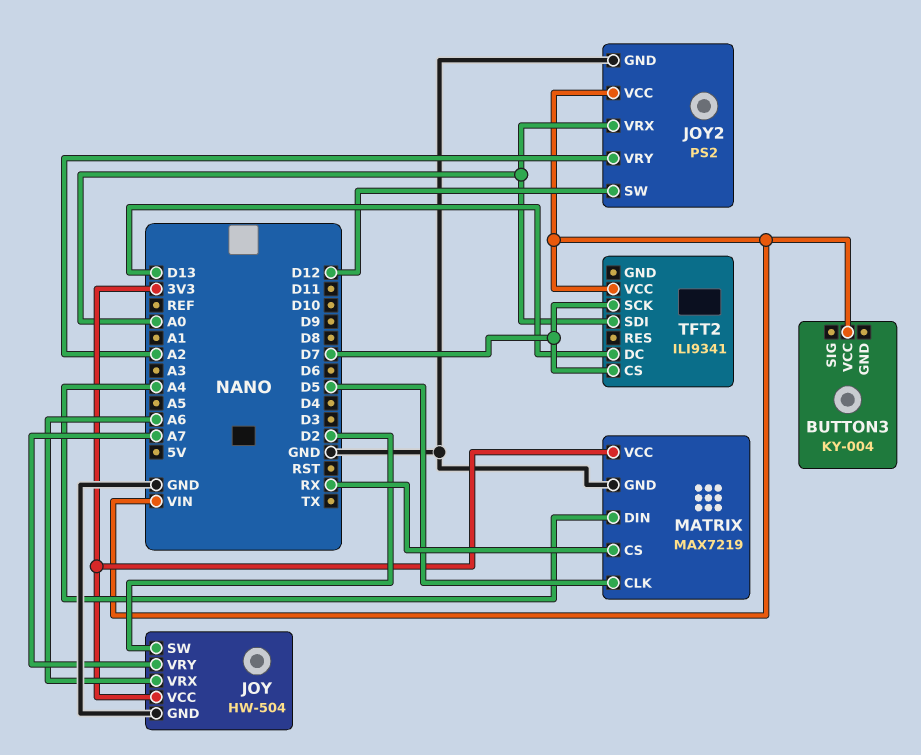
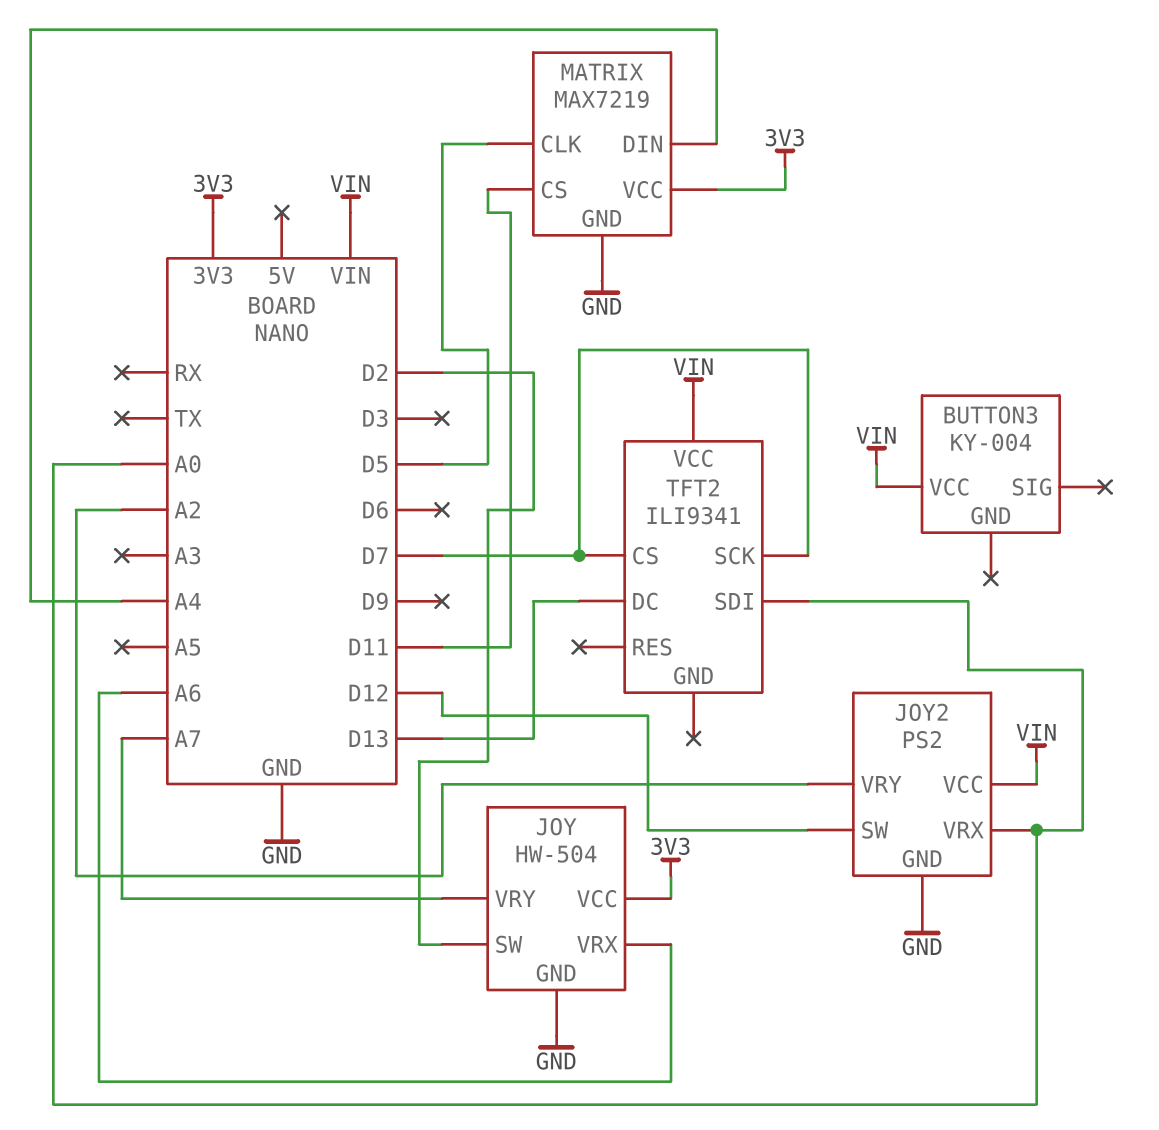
MATRIX pin CS: RX -> D11

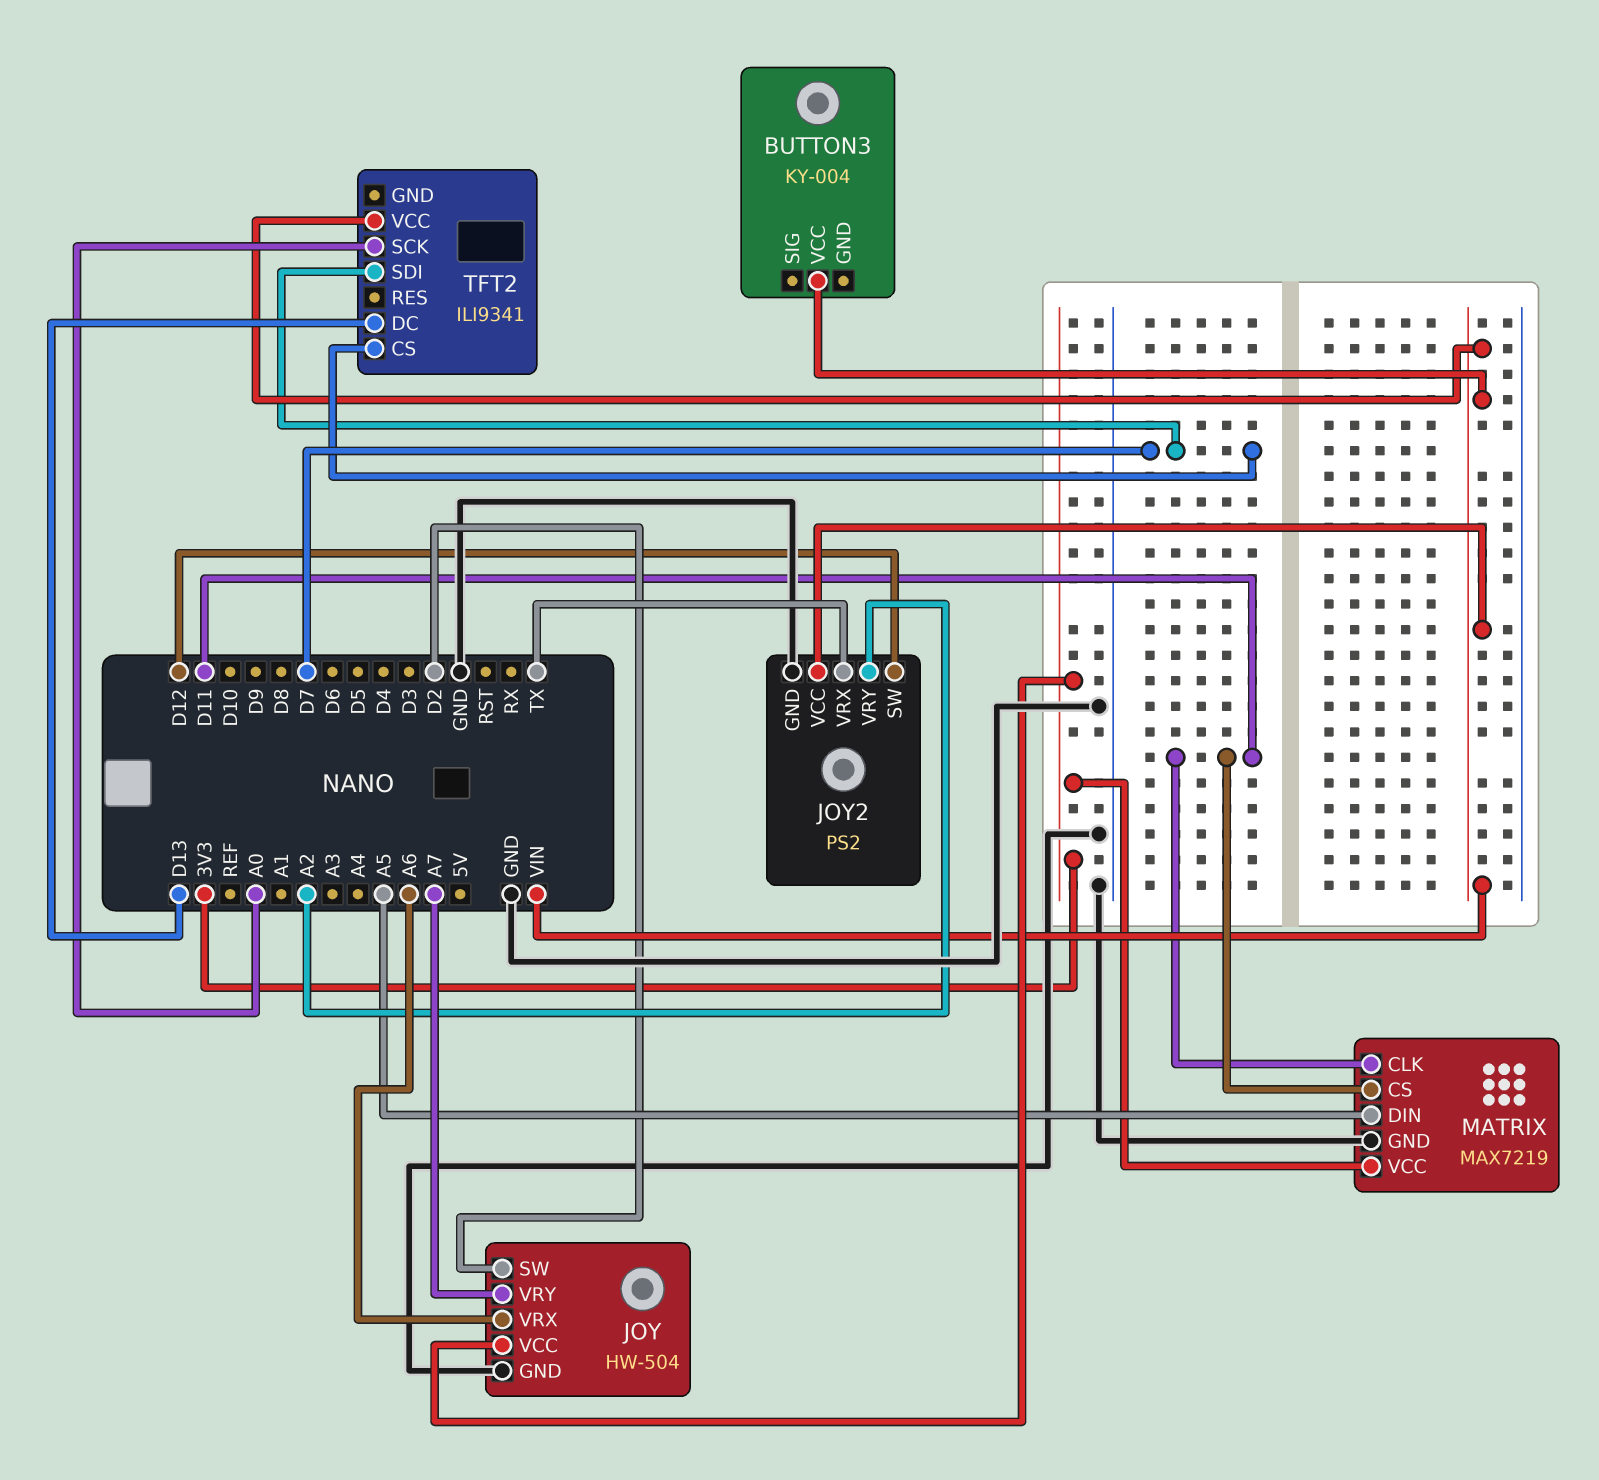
JOY2 pin VRX: A0 -> TX
MATRIX pin CLK: D5 -> D11
MATRIX pin DIN: A4 -> A5
TFT2 pin SCK: D7 -> A0
TFT2 pin SDI: A0 -> D7

